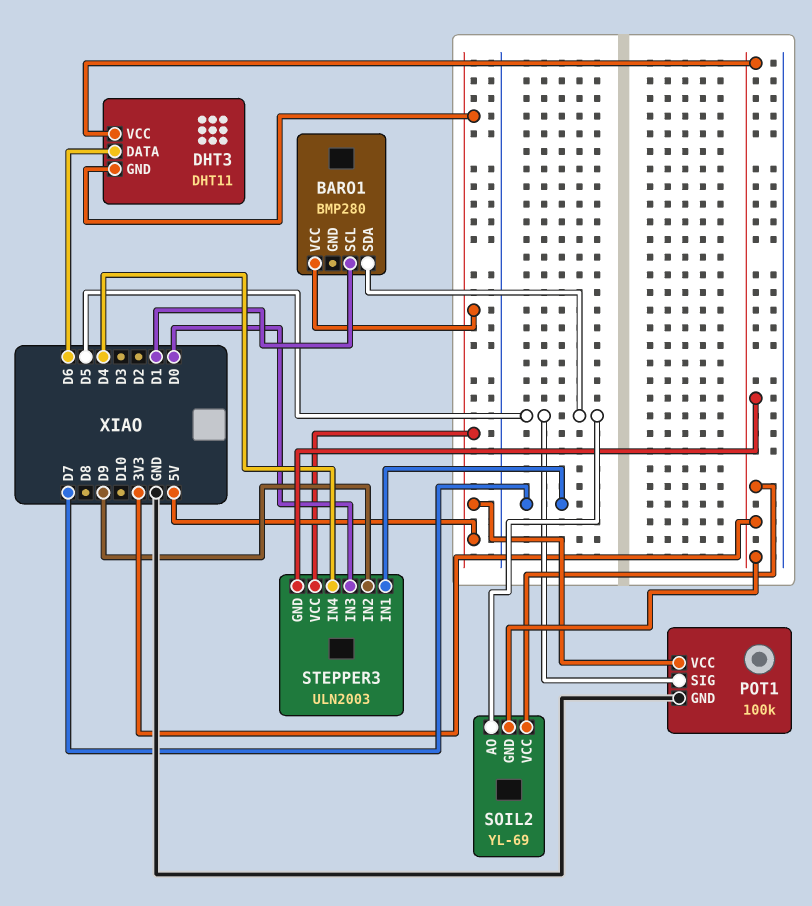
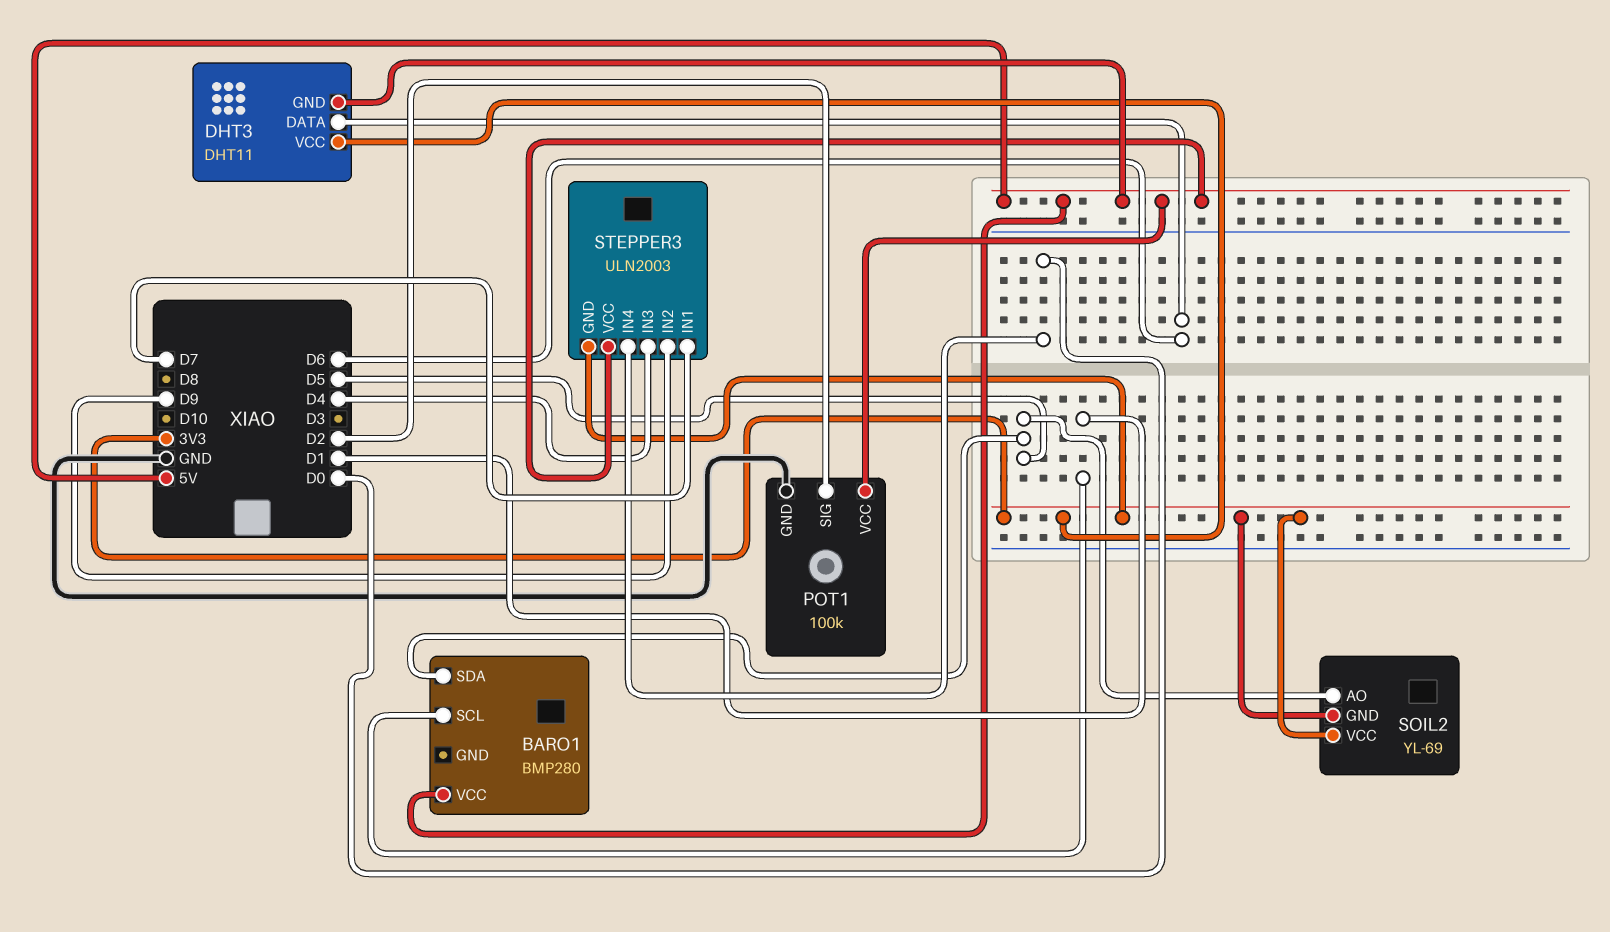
POT1 pin SIG: D5 -> D2
STEPPER3 pin IN3: D0 -> D4
STEPPER3 pin IN4: D4 -> D0

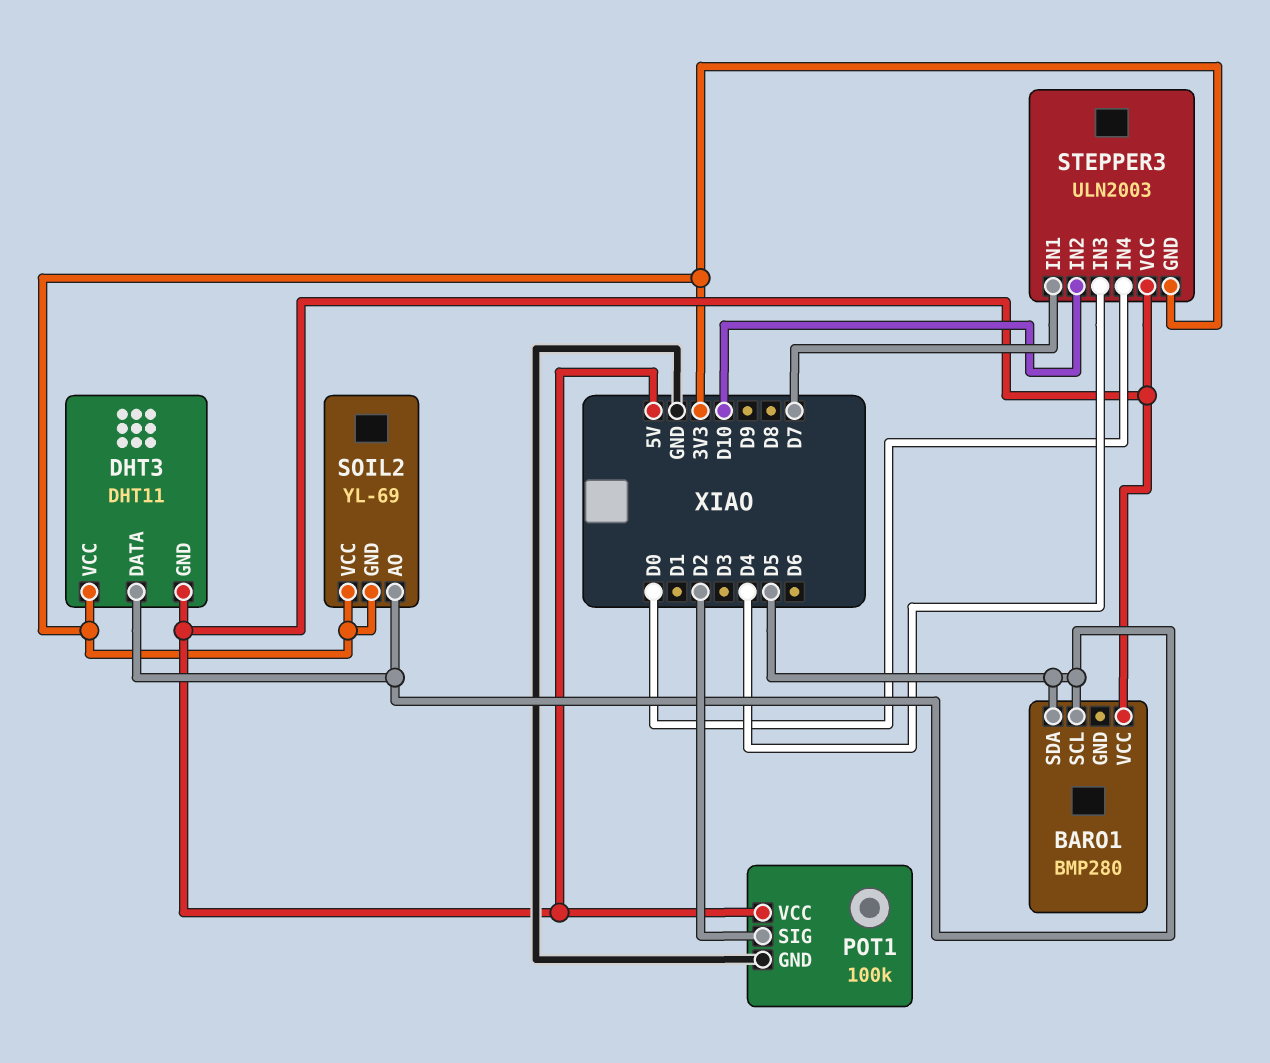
BARO1 pin SCL: D1 -> D5
DHT3 pin DATA: D6 -> D5
STEPPER3 pin IN2: D9 -> D10

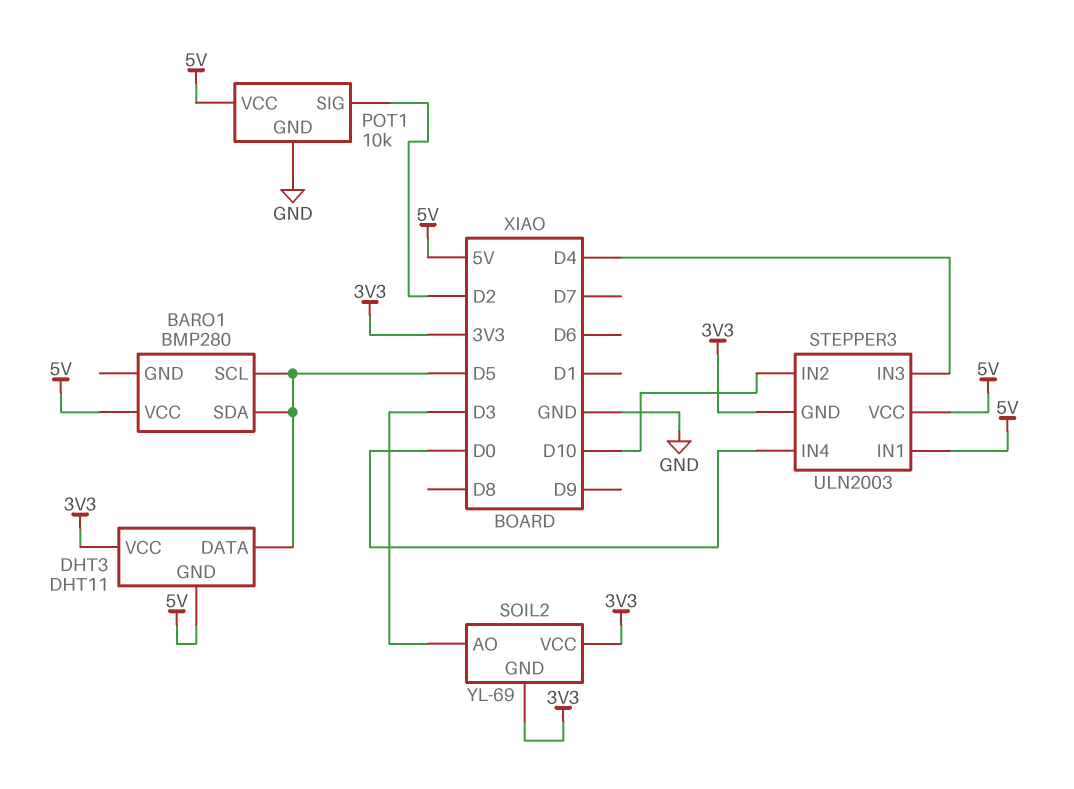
POT1: 100k -> 10k
SOIL2 pin AO: D5 -> D3
STEPPER3 pin IN1: D7 -> 5V

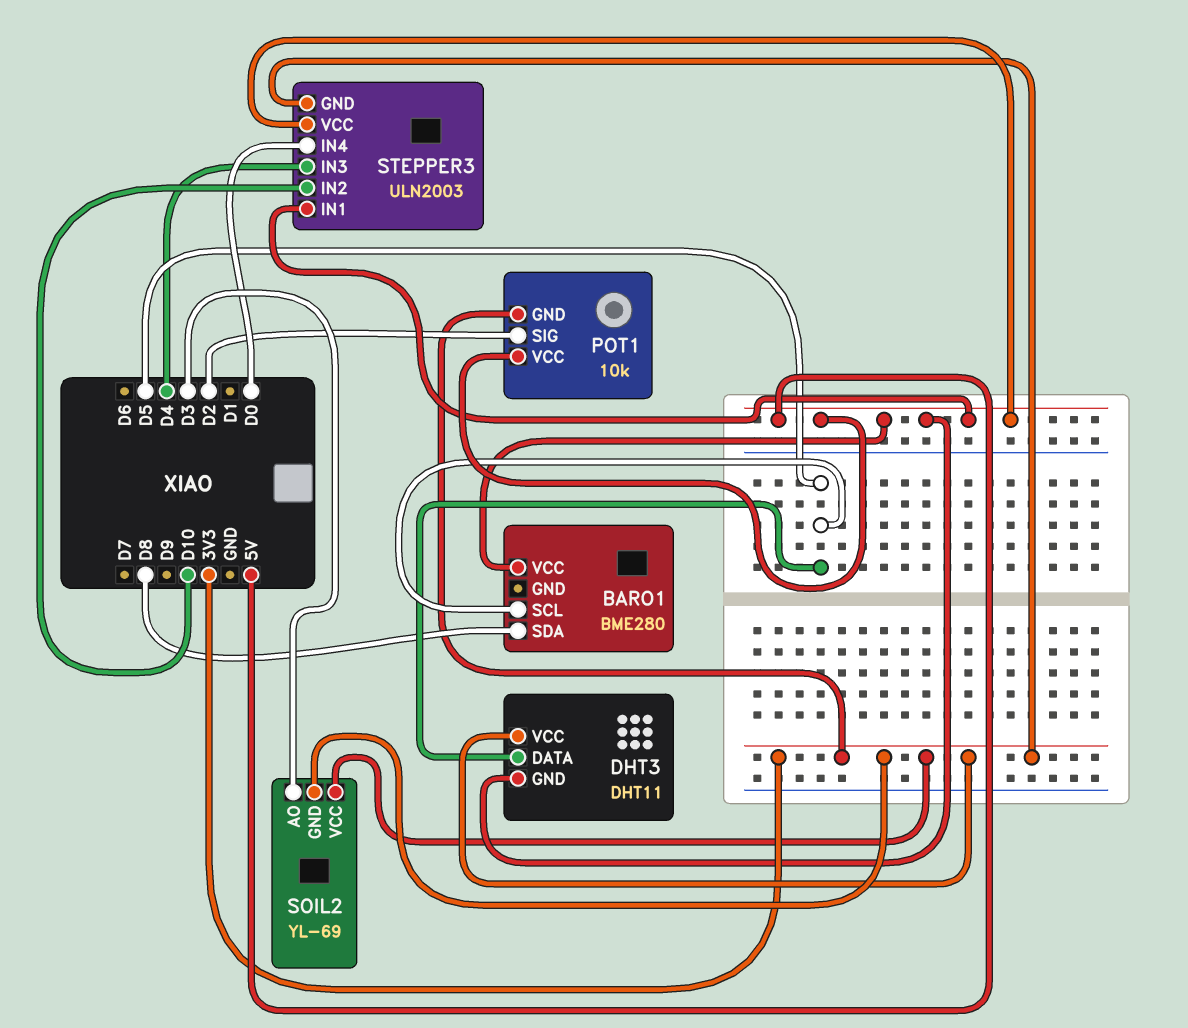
BARO1: BMP280 -> BME280
BARO1 pin SDA: D5 -> D8
POT1 pin GND: GND -> 3V3

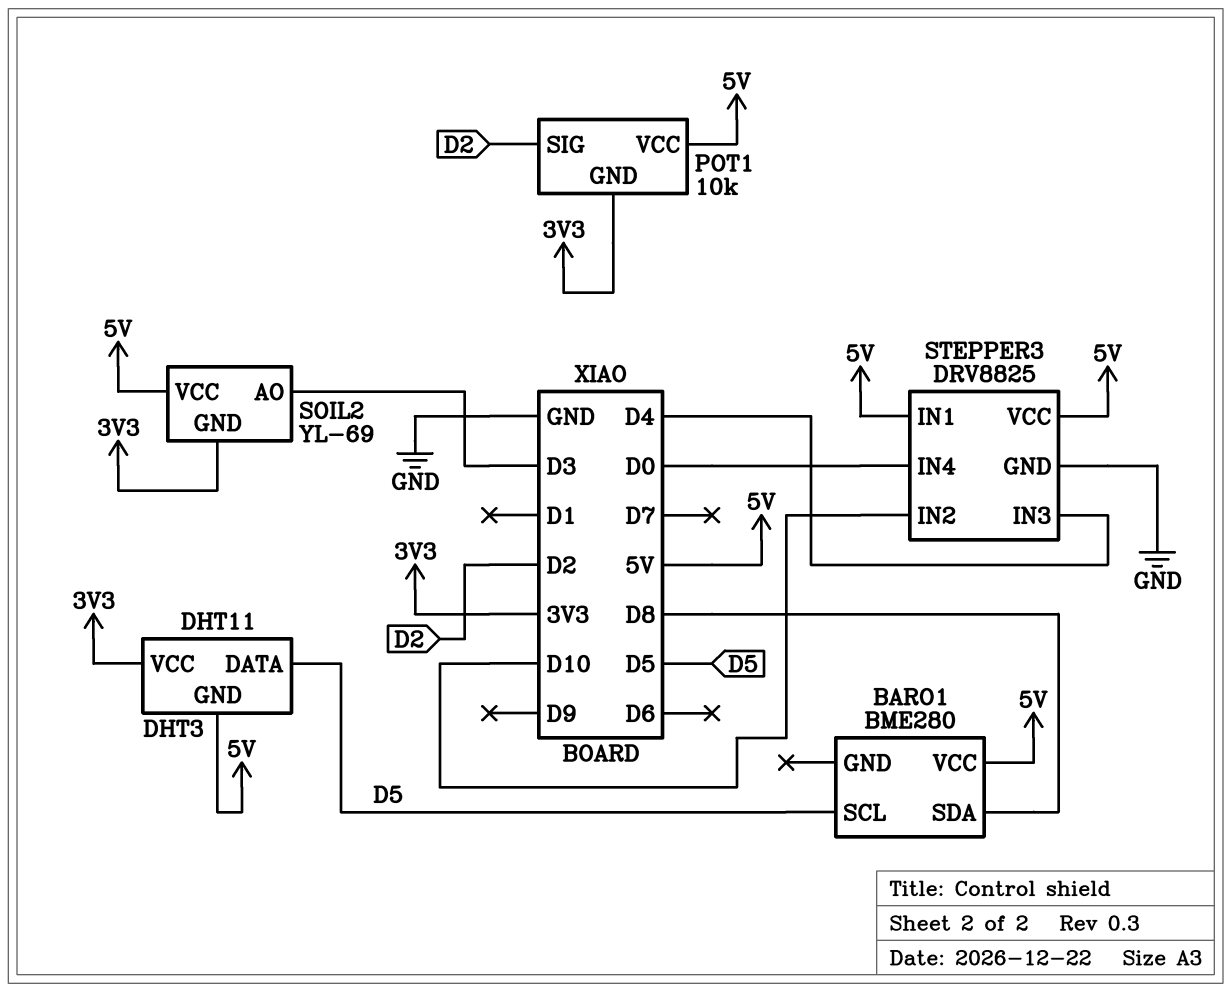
SOIL2 pin VCC: 3V3 -> 5V
STEPPER3: ULN2003 -> DRV8825
STEPPER3 pin GND: 3V3 -> GND

